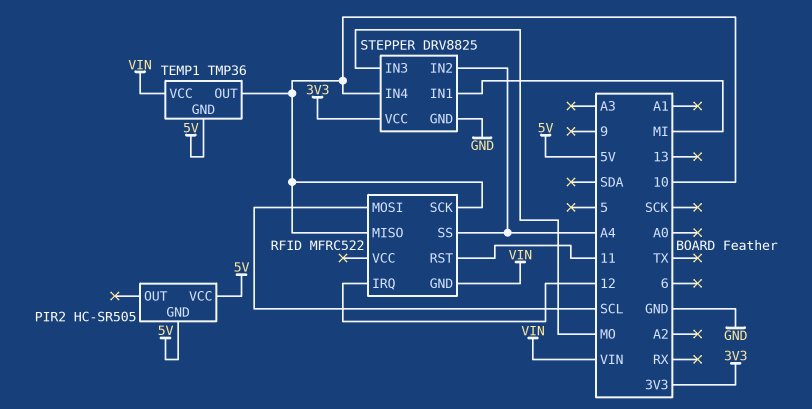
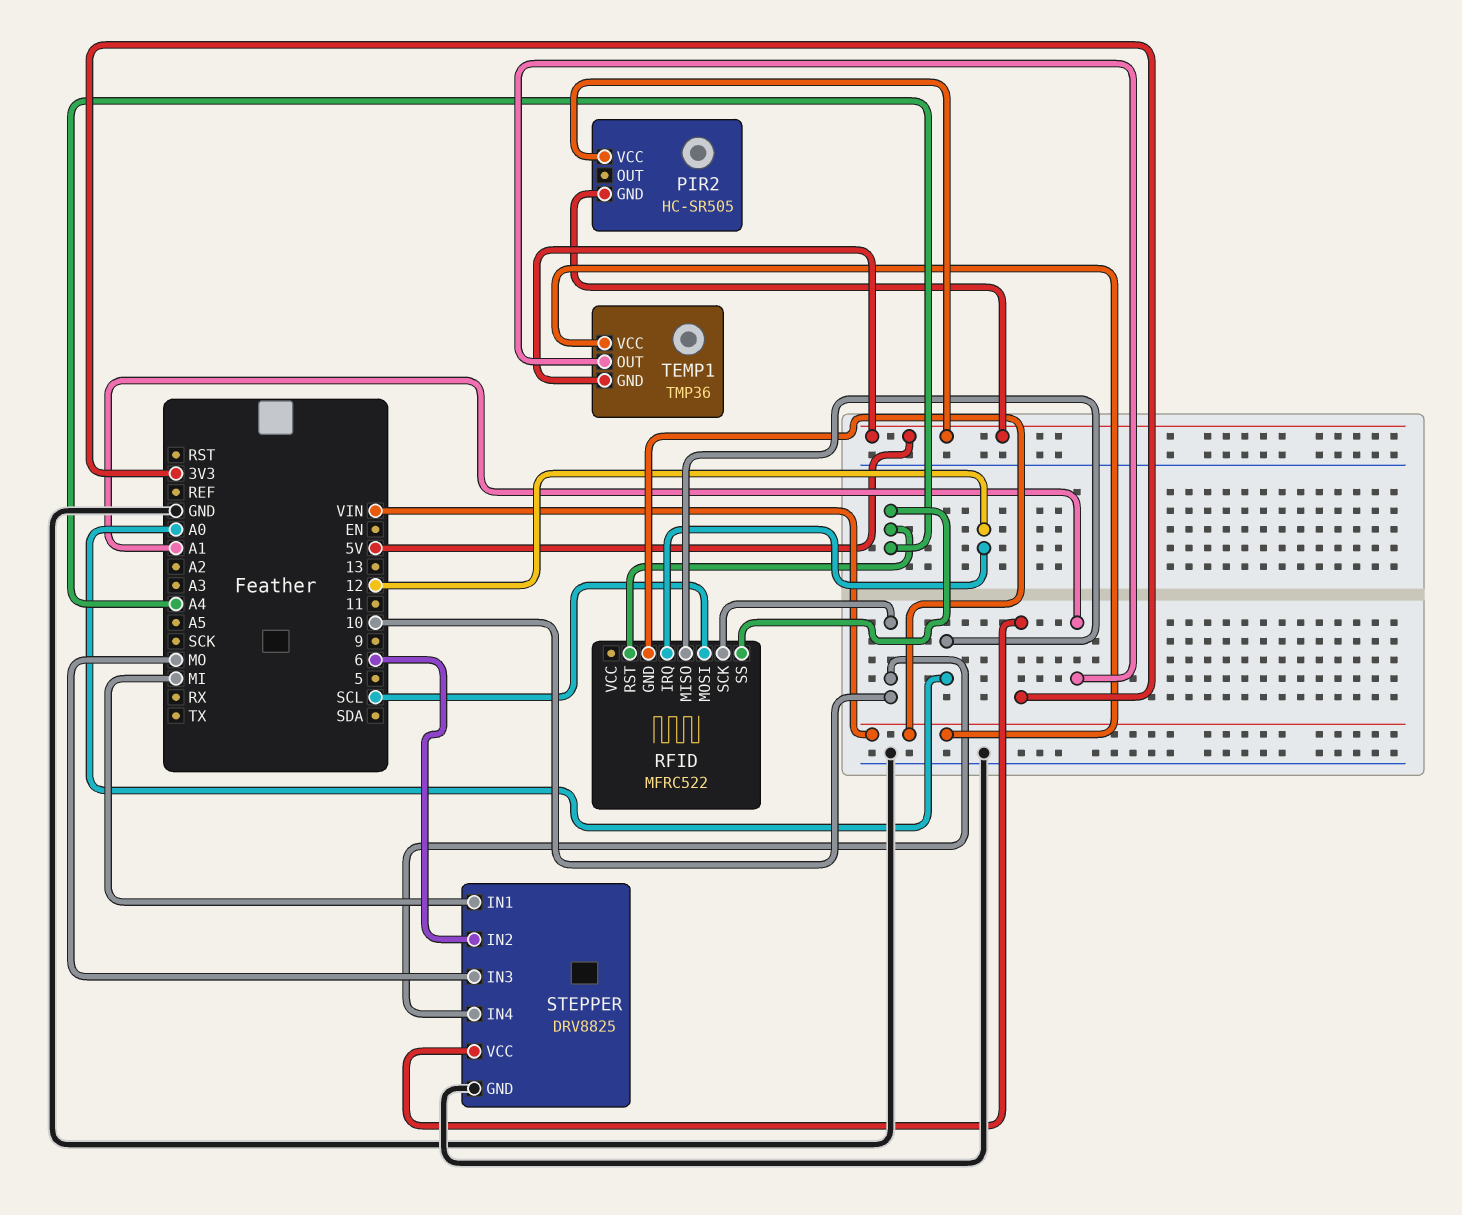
RFID pin MISO: 10 -> A0
RFID pin RST: 11 -> A4
STEPPER pin IN2: A4 -> 6
TEMP1 pin OUT: 10 -> A1

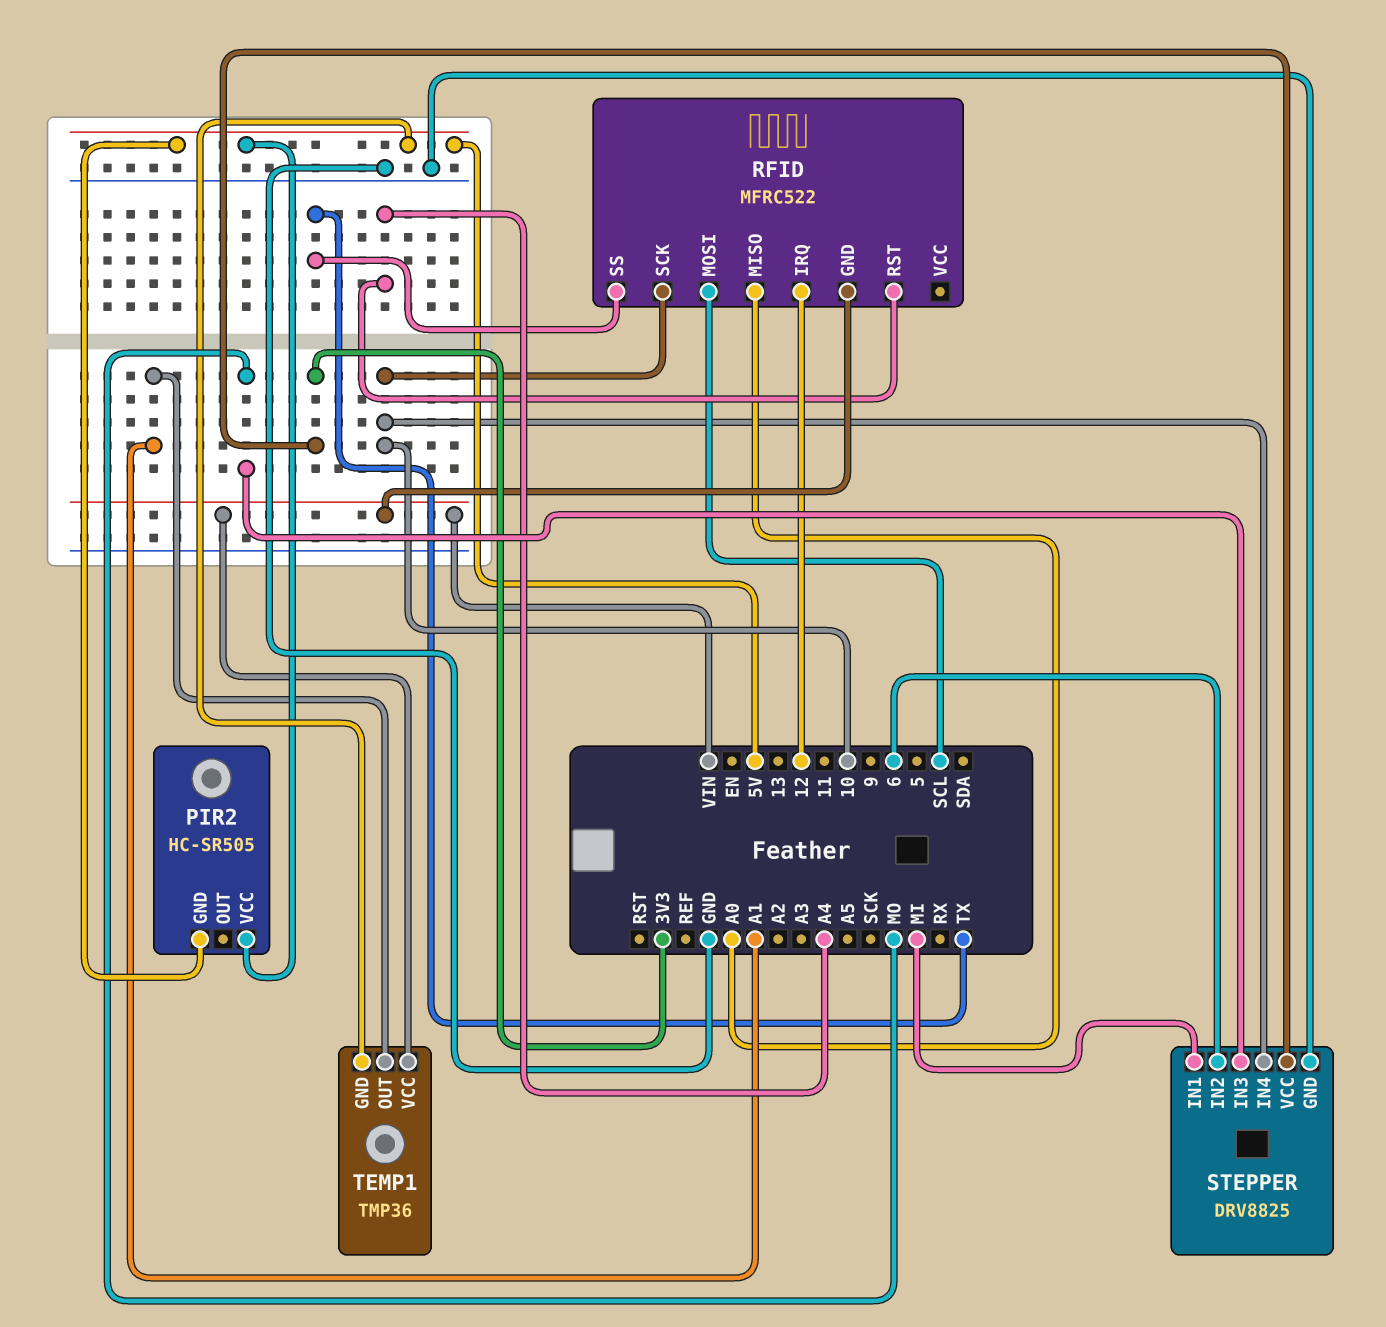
RFID pin SS: A4 -> TX

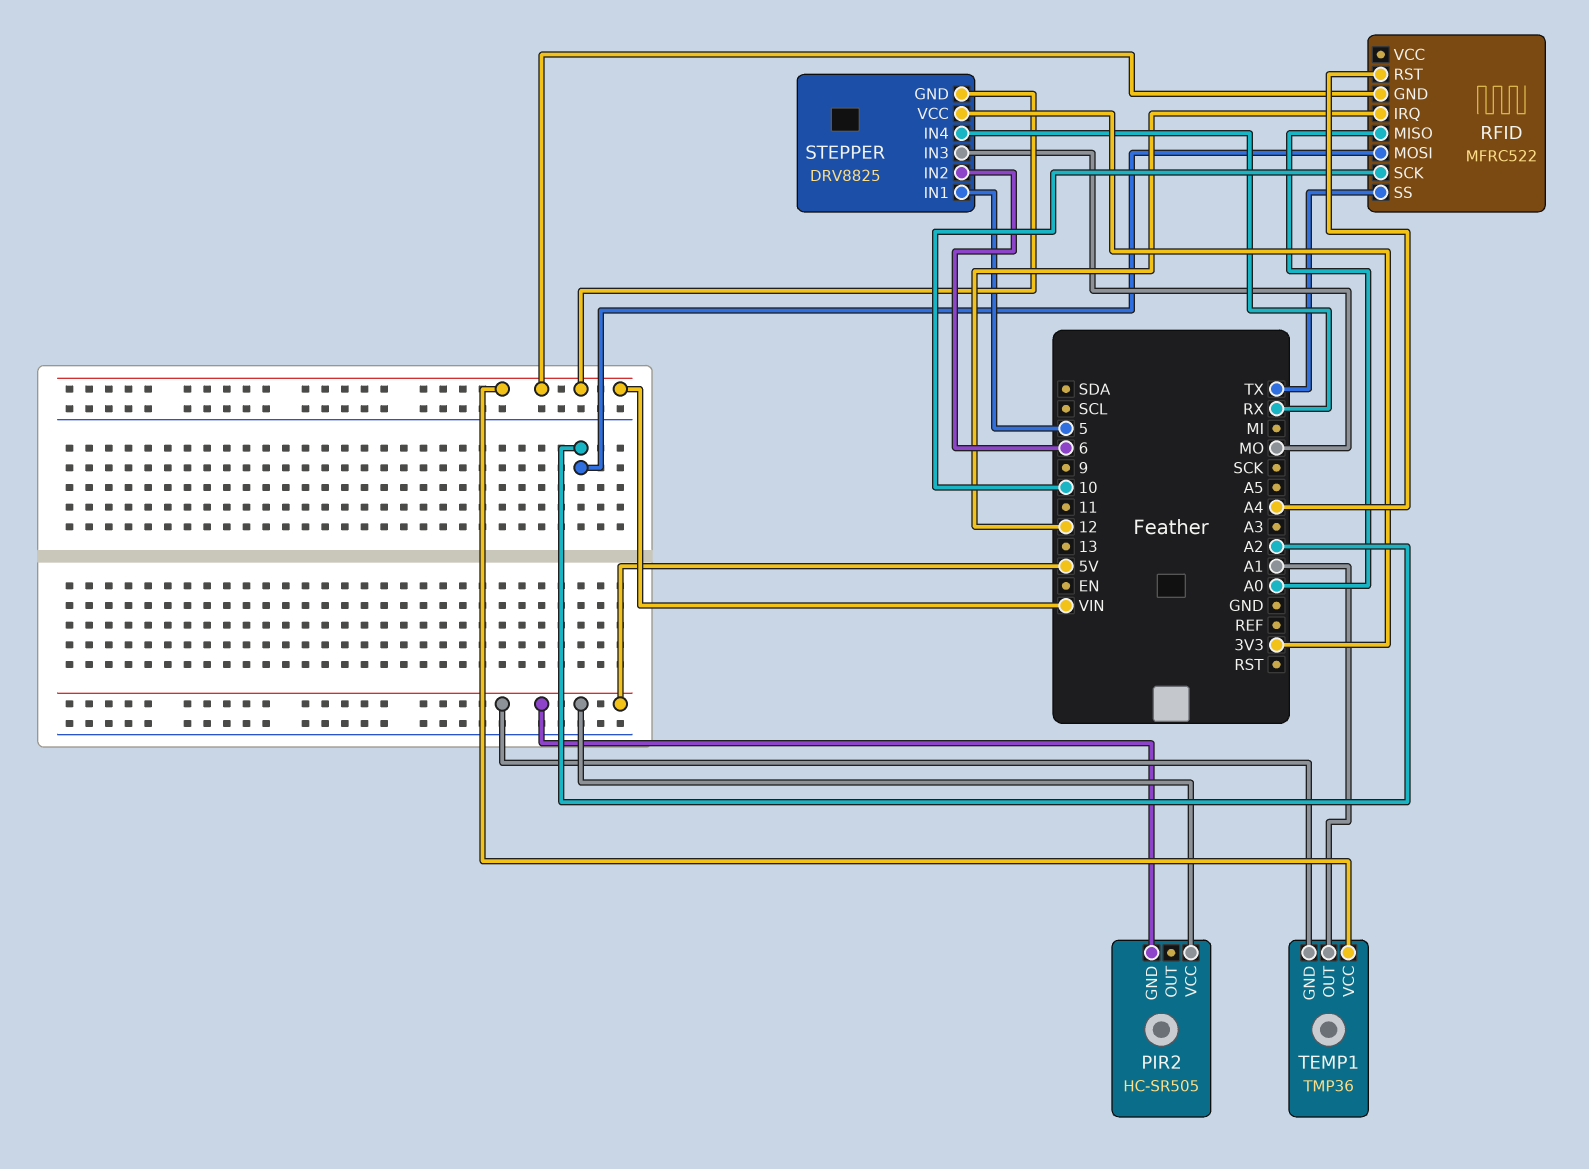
RFID pin MOSI: SCL -> A2
STEPPER pin GND: GND -> VIN
STEPPER pin IN1: MI -> 5
STEPPER pin IN4: 10 -> RX

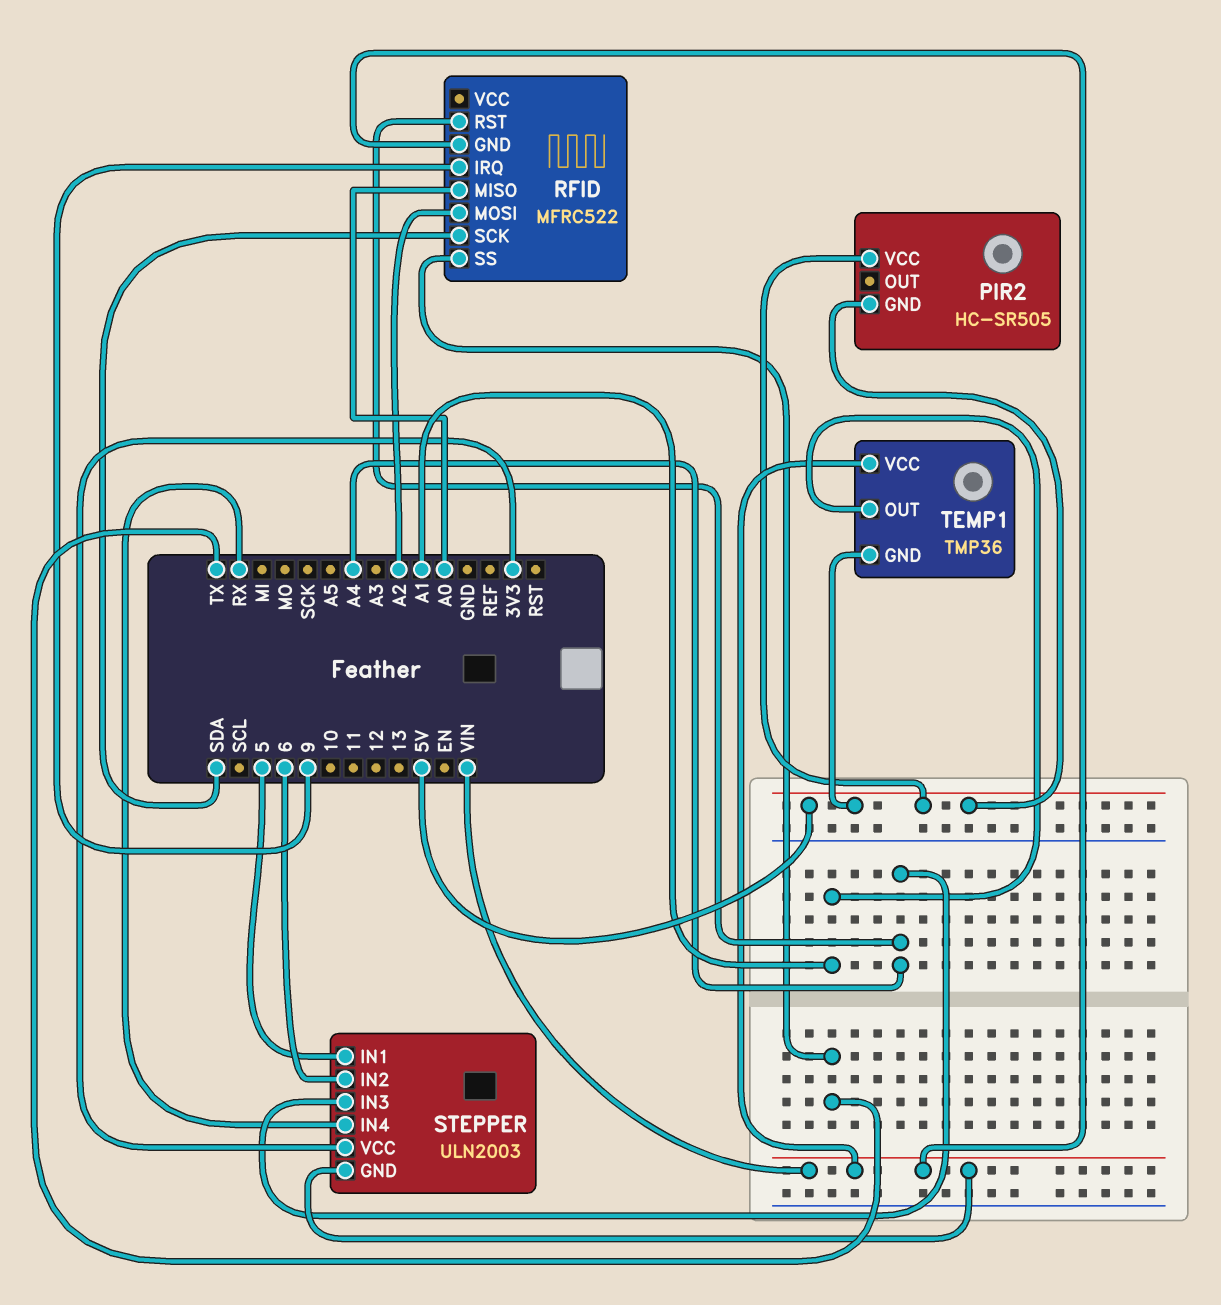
RFID pin IRQ: 12 -> 9
RFID pin SCK: 10 -> SDA
STEPPER: DRV8825 -> ULN2003
STEPPER pin IN3: MO -> A4

